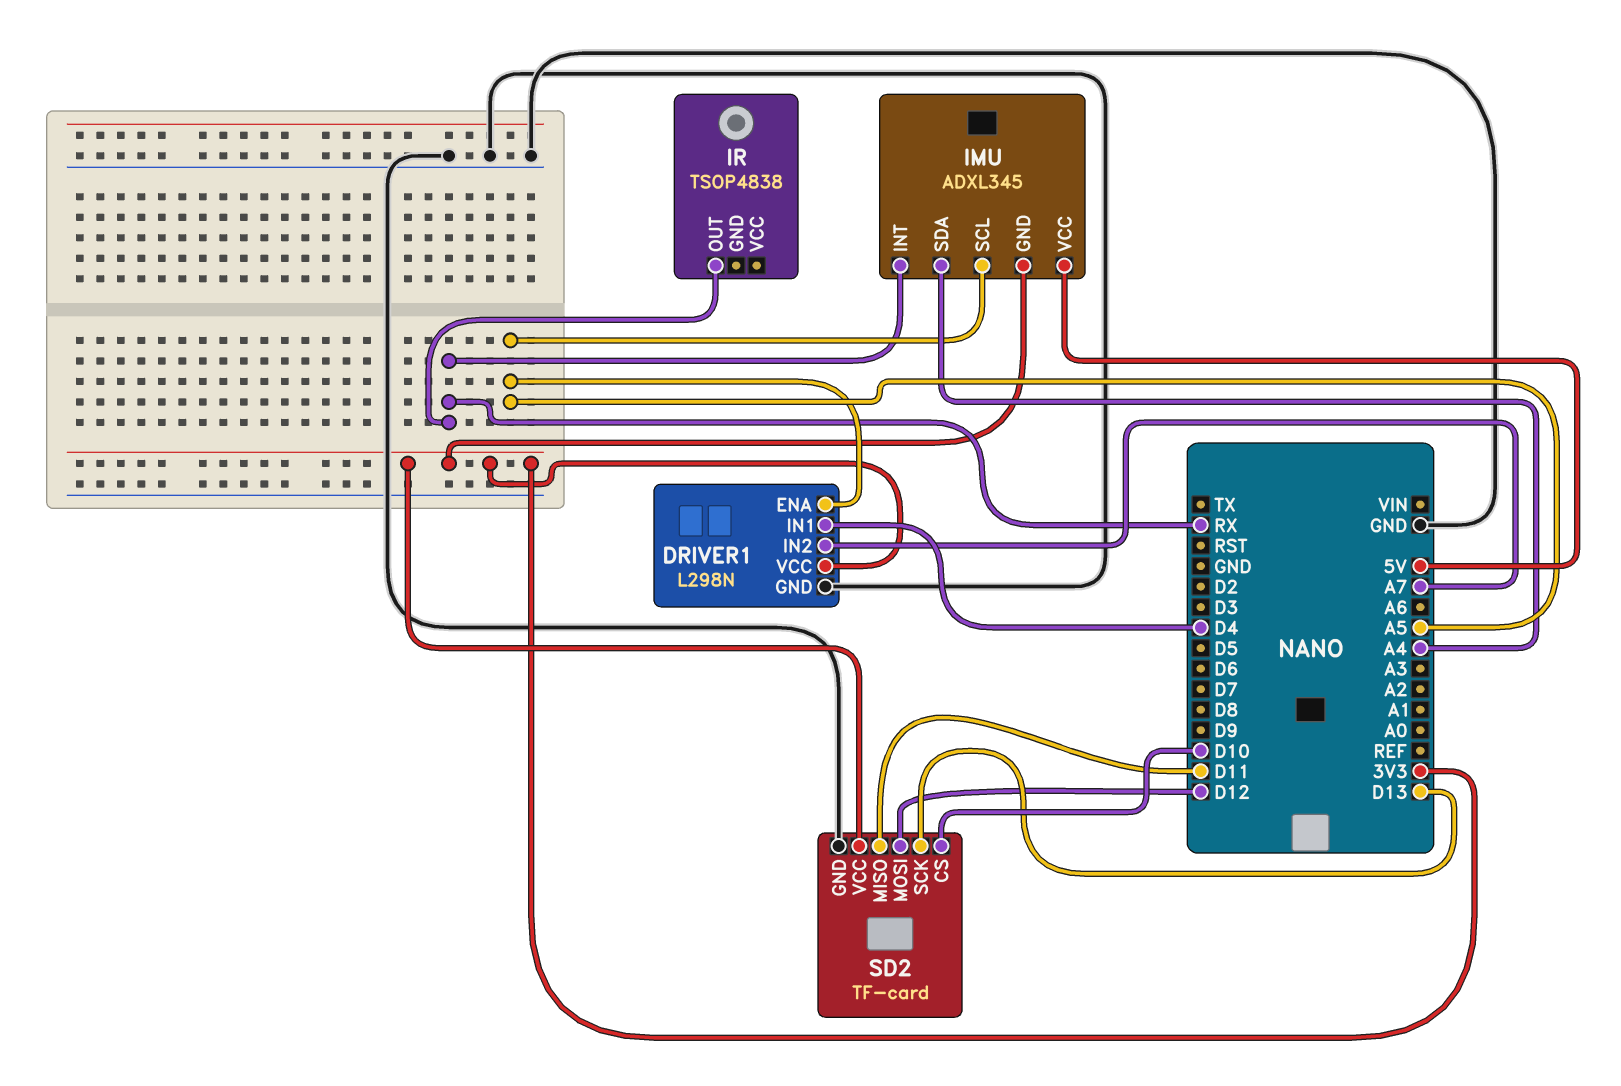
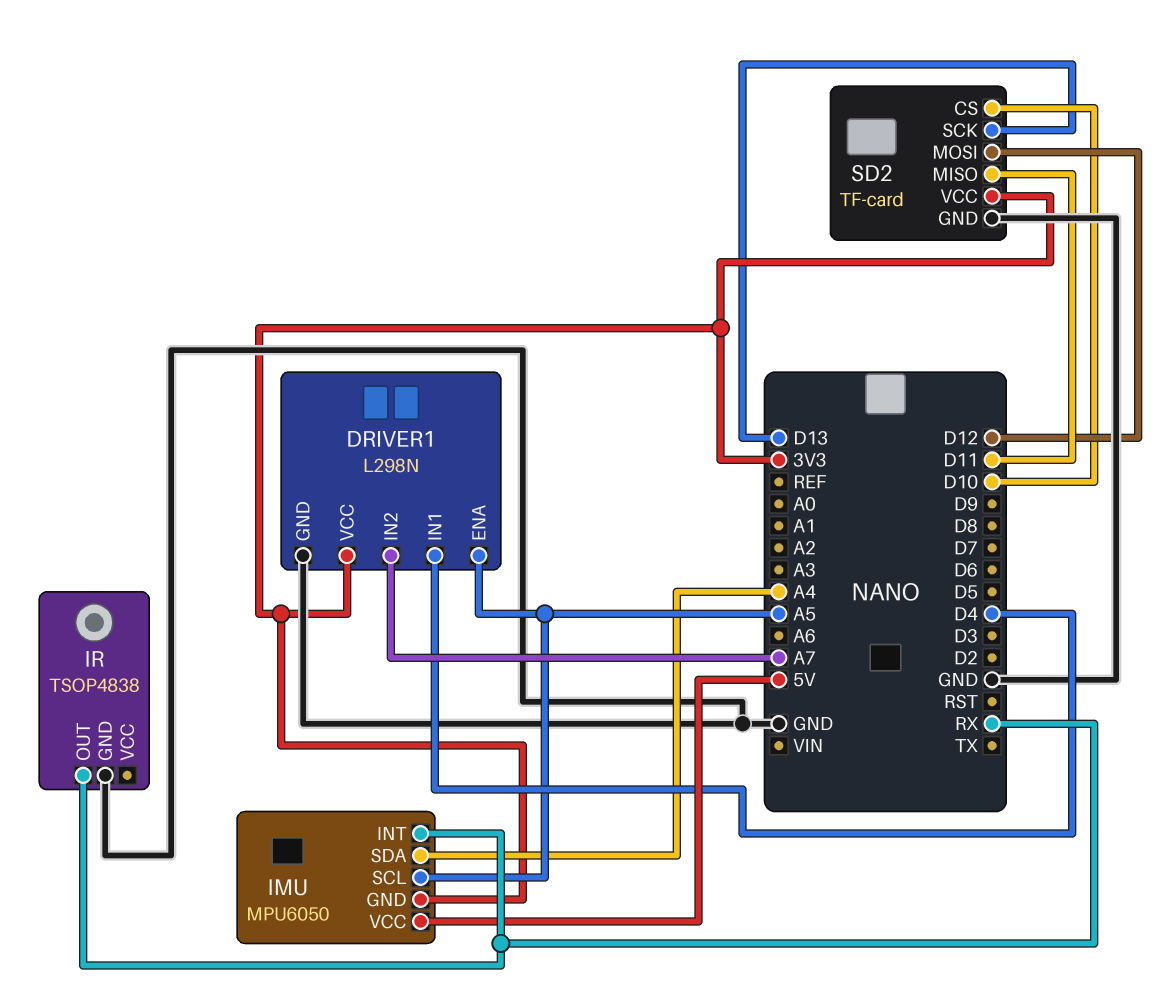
IMU: ADXL345 -> MPU6050
IR pin GND: none -> GND

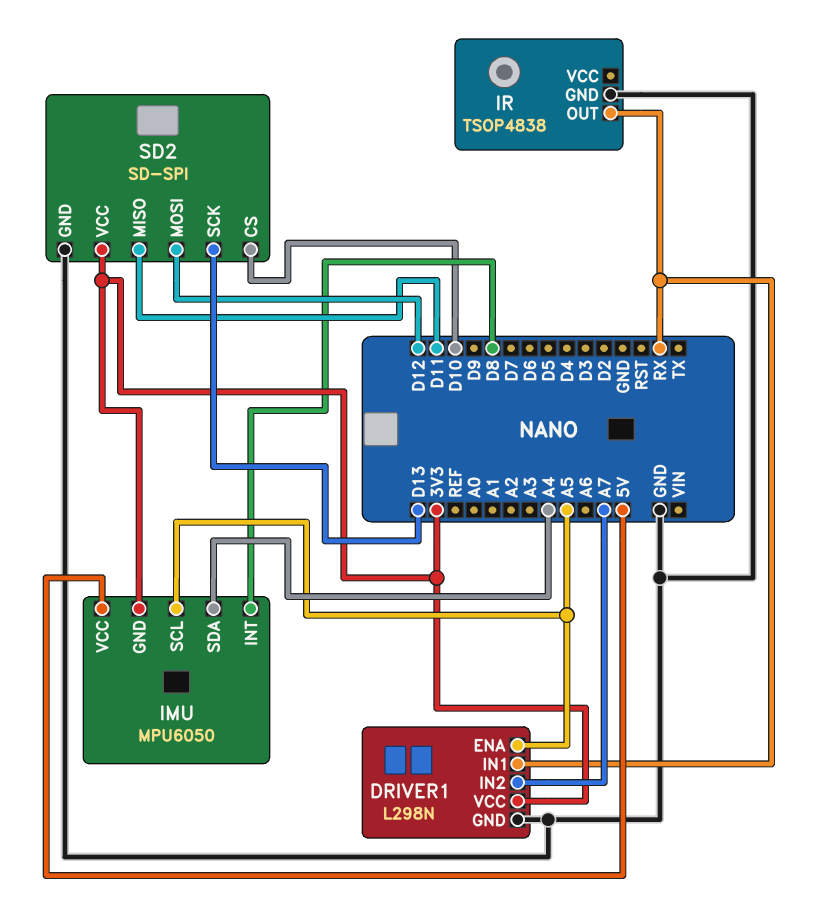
DRIVER1 pin IN1: D4 -> RX
IMU pin INT: RX -> D8
SD2: TF-card -> SD-SPI

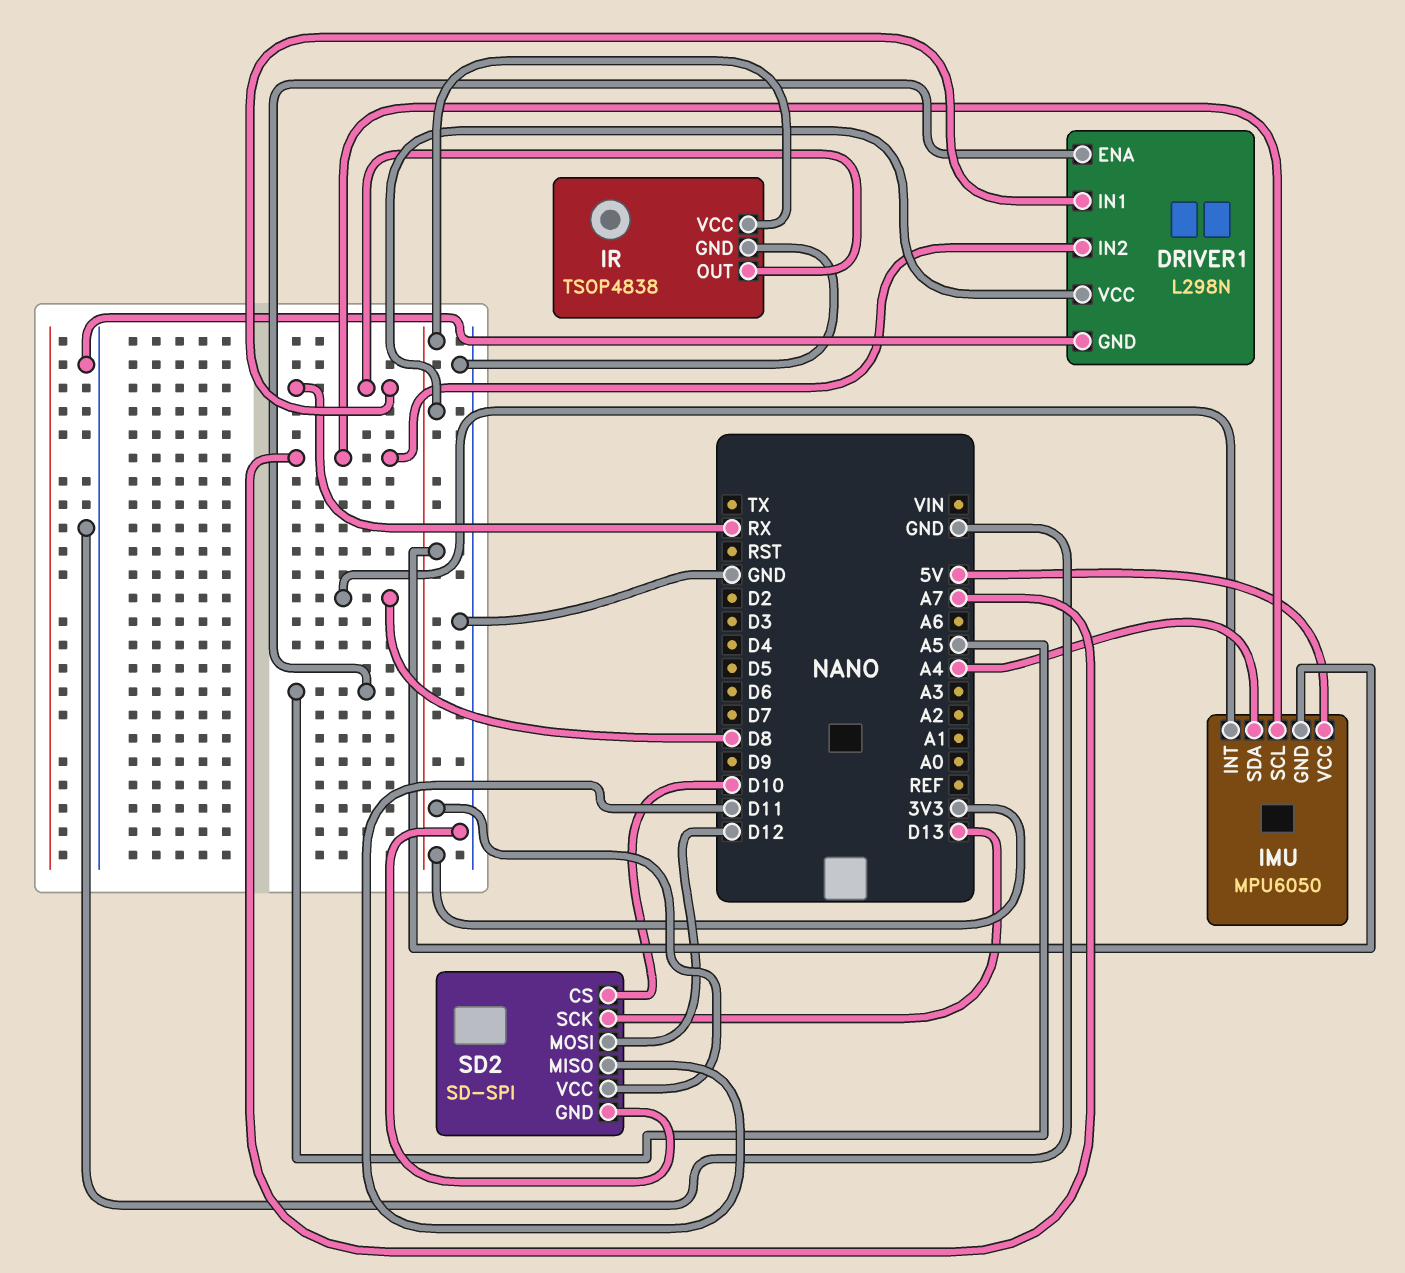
IMU pin SCL: A5 -> A7
IR pin VCC: none -> 3V3

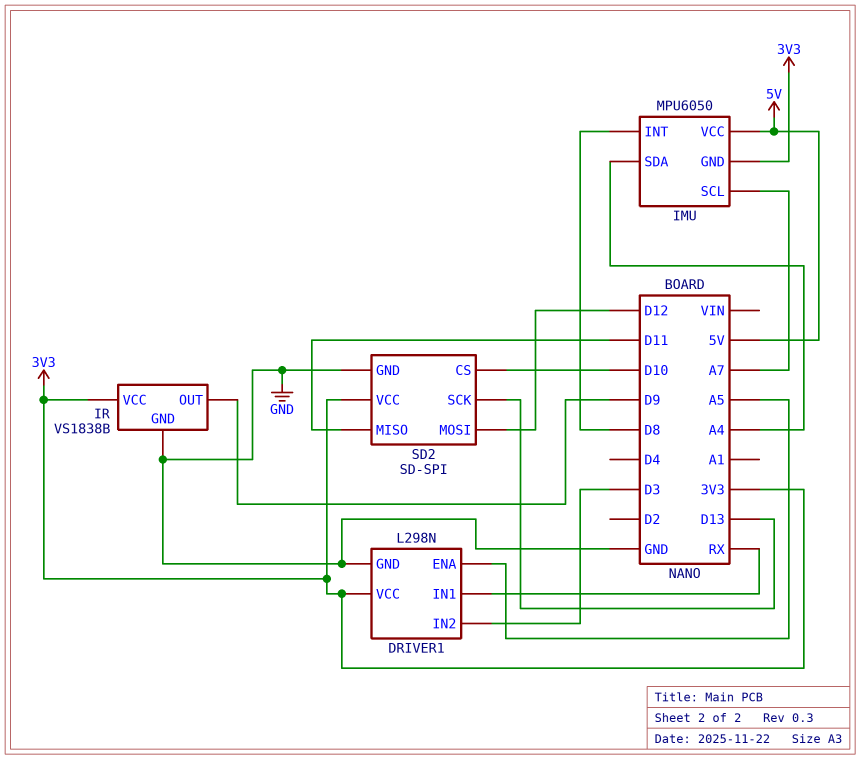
DRIVER1 pin IN2: A7 -> D3
IR: TSOP4838 -> VS1838B
IR pin OUT: RX -> D9

